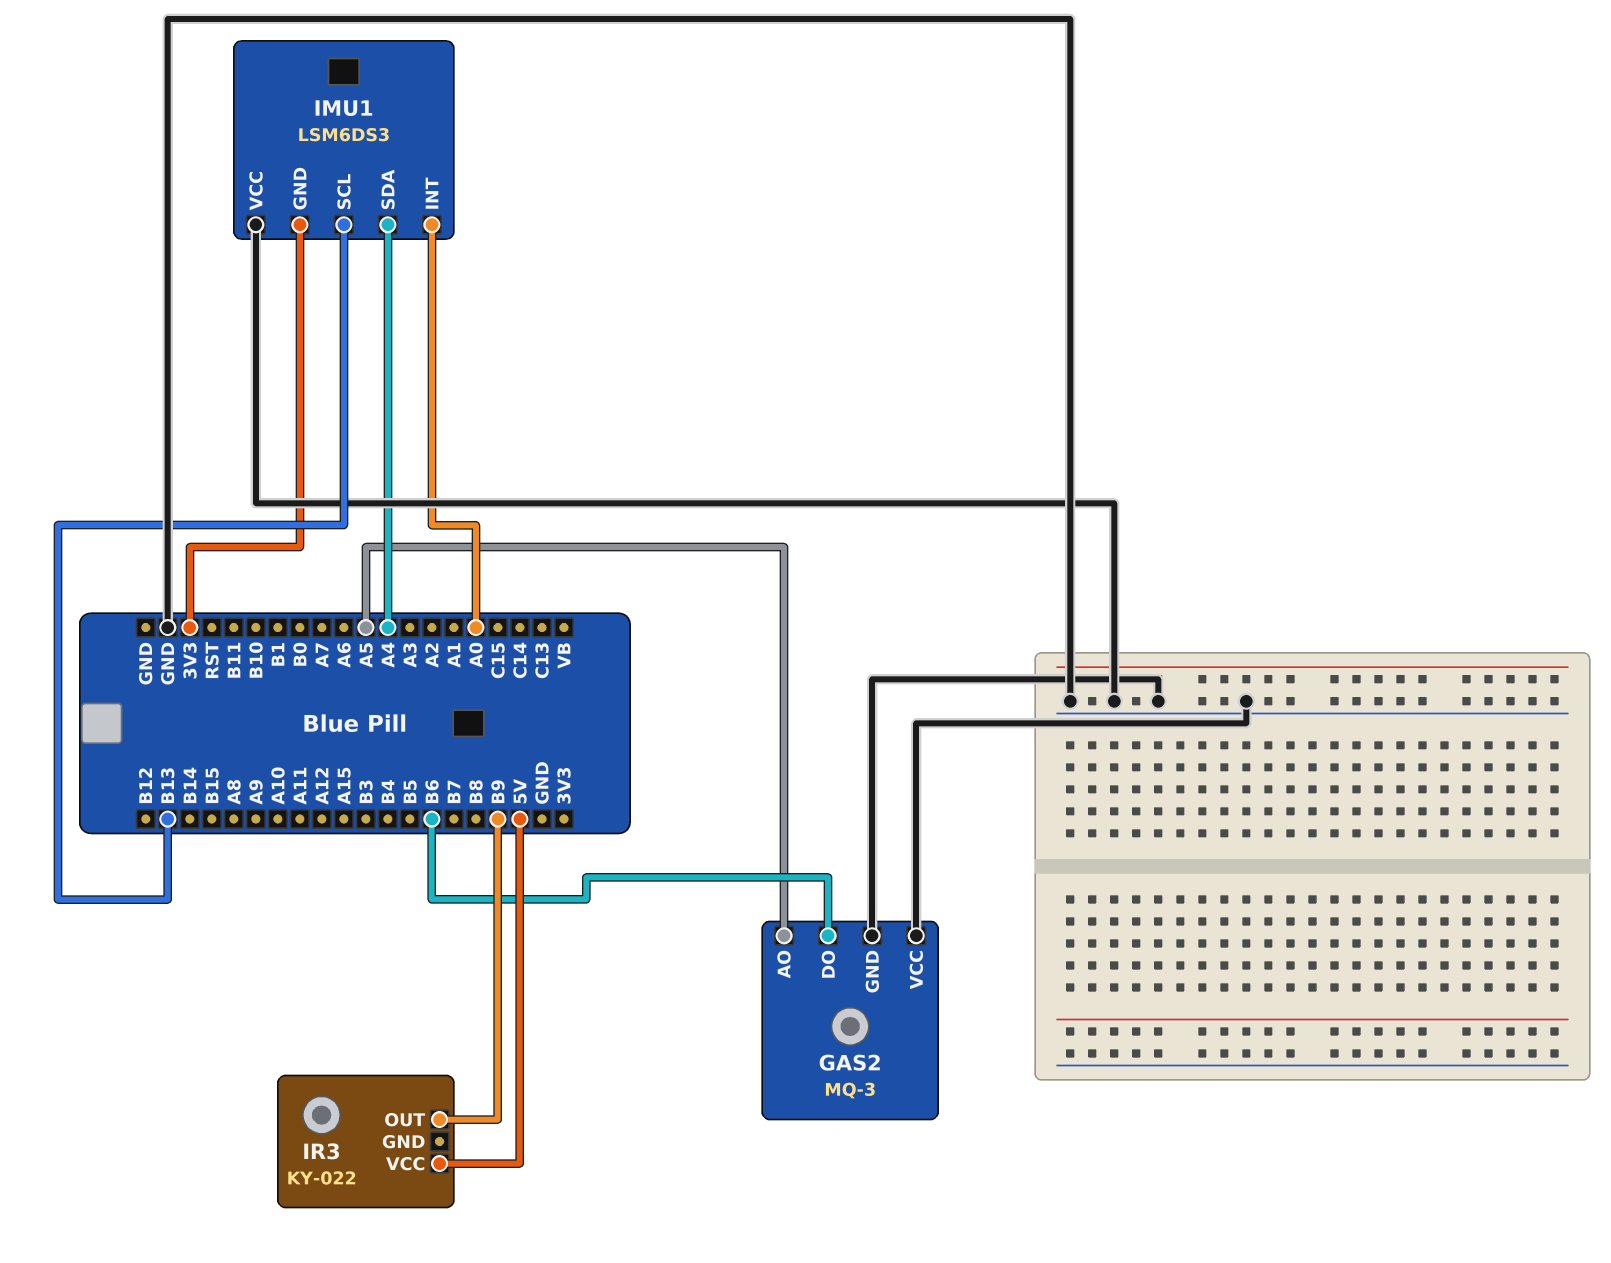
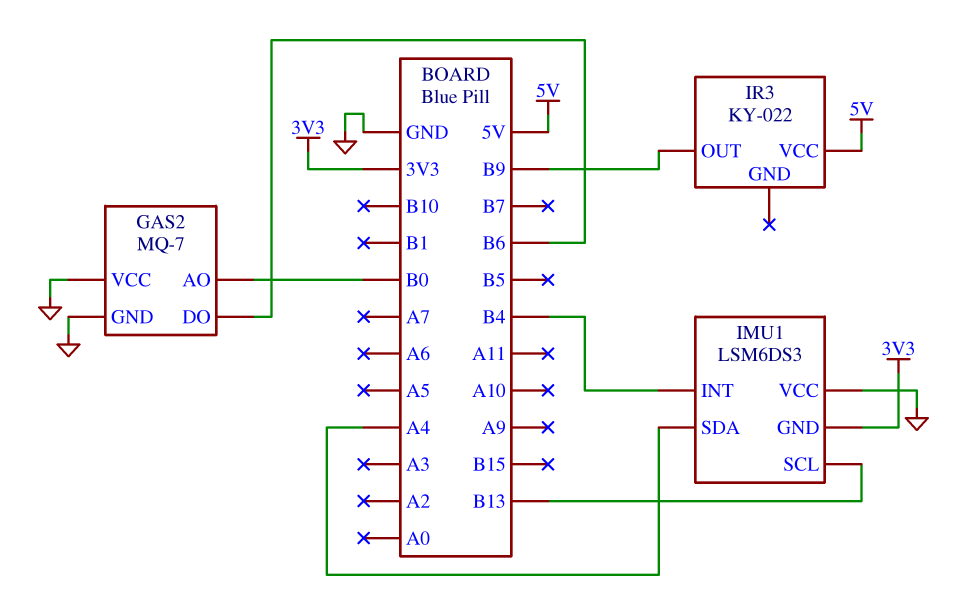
GAS2: MQ-3 -> MQ-7
GAS2 pin AO: A5 -> B0
IMU1 pin INT: A0 -> B4

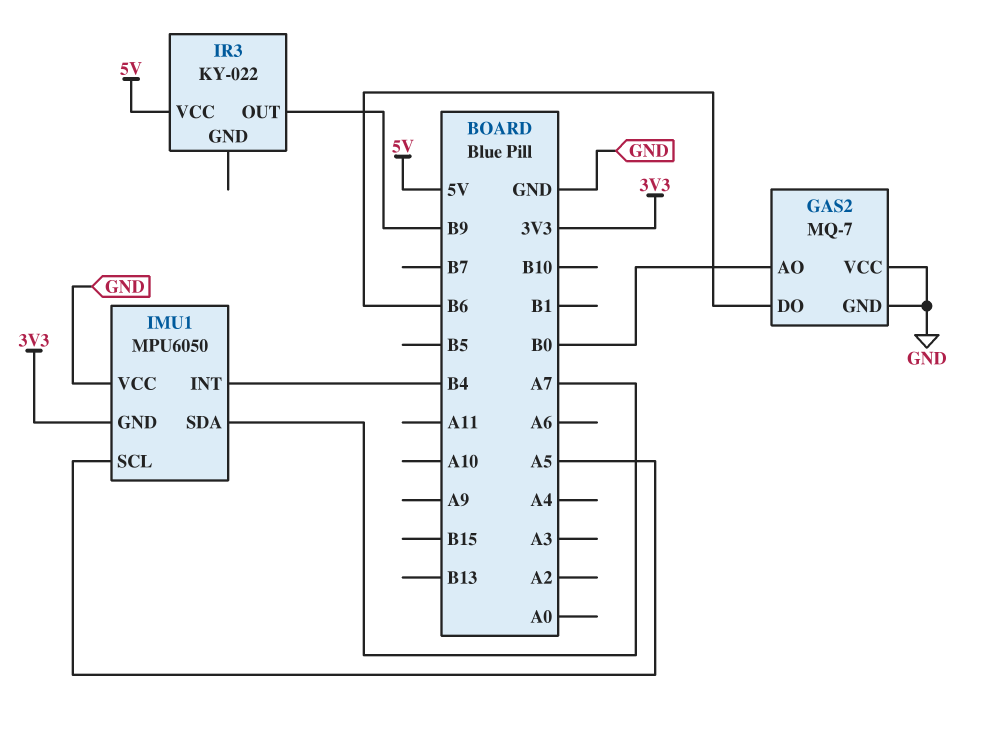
IMU1: LSM6DS3 -> MPU6050
IMU1 pin SCL: B13 -> A5
IMU1 pin SDA: A4 -> A7

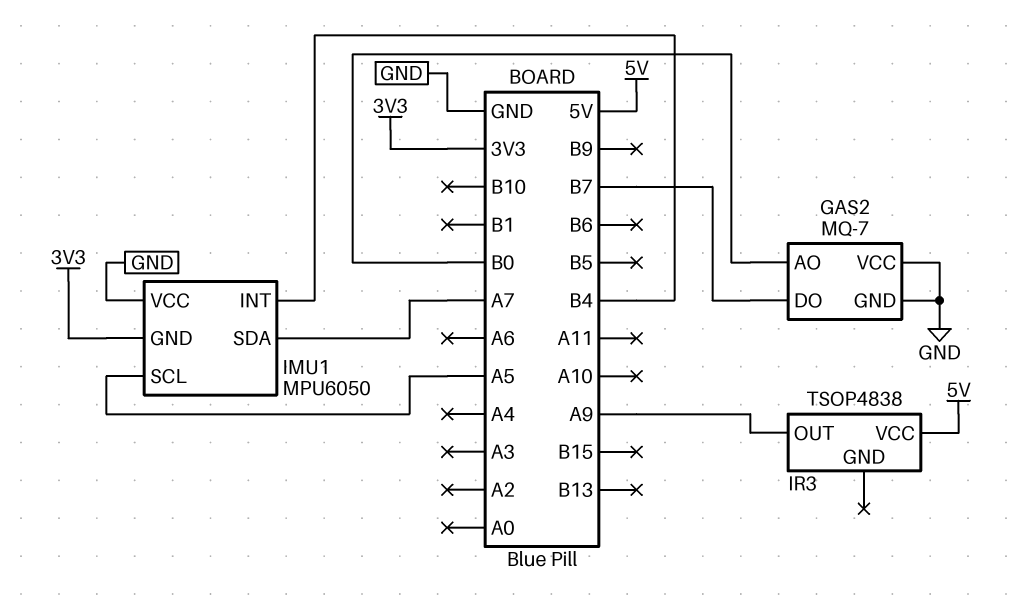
GAS2 pin DO: B6 -> B7
IR3: KY-022 -> TSOP4838
IR3 pin OUT: B9 -> A9

